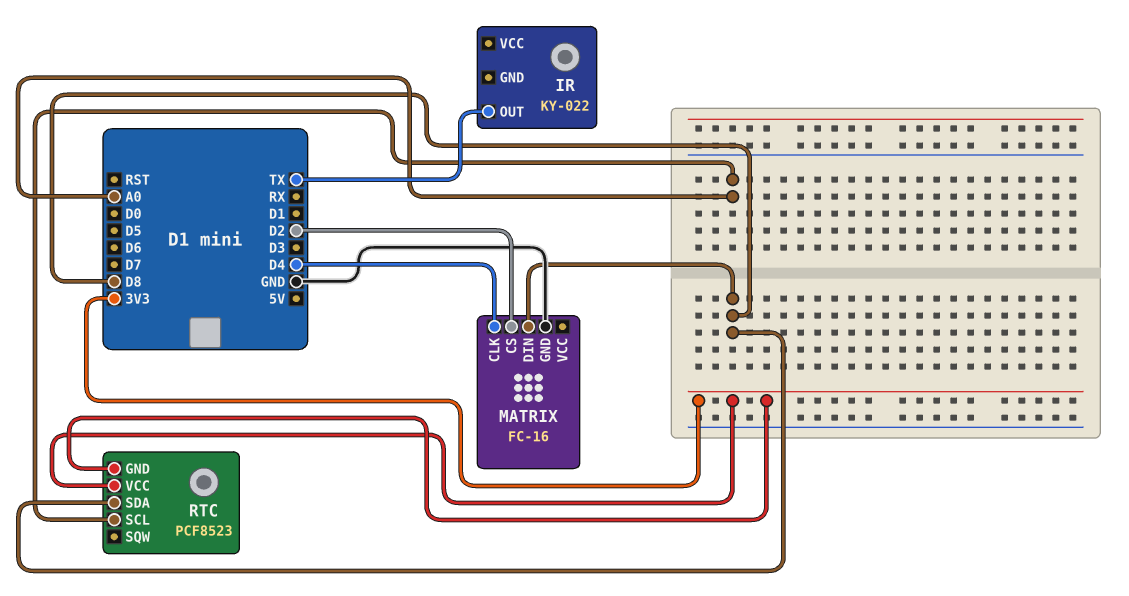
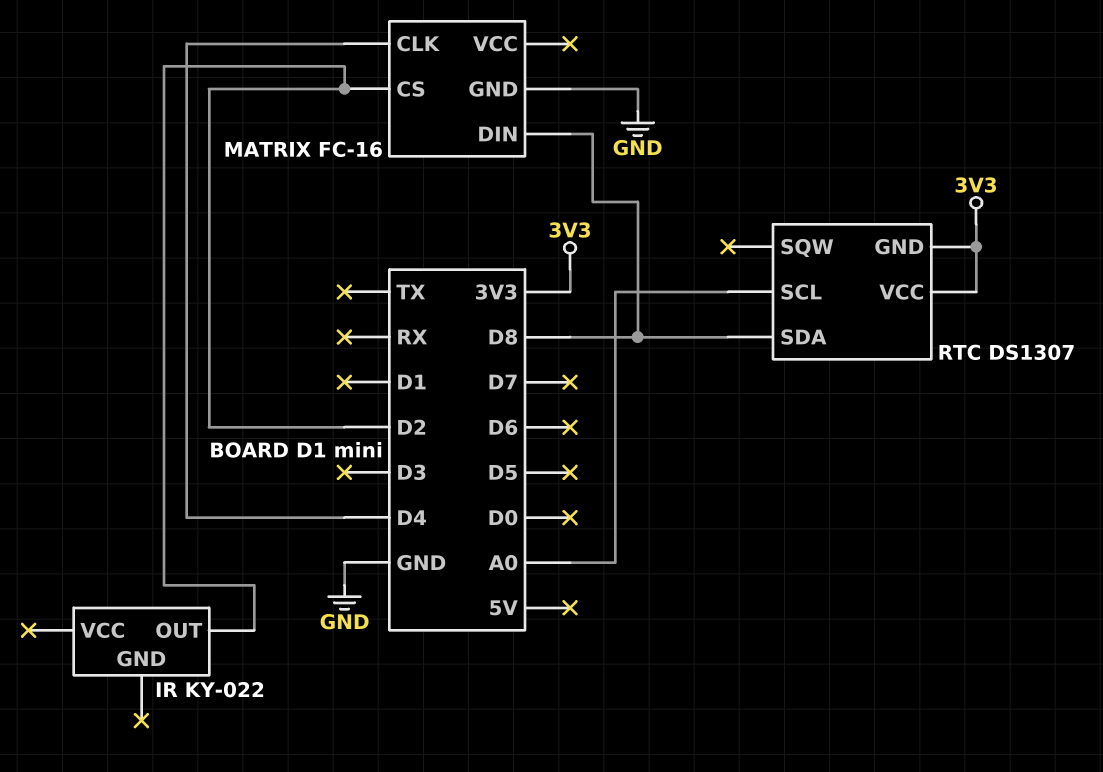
IR pin OUT: TX -> D2
RTC: PCF8523 -> DS1307

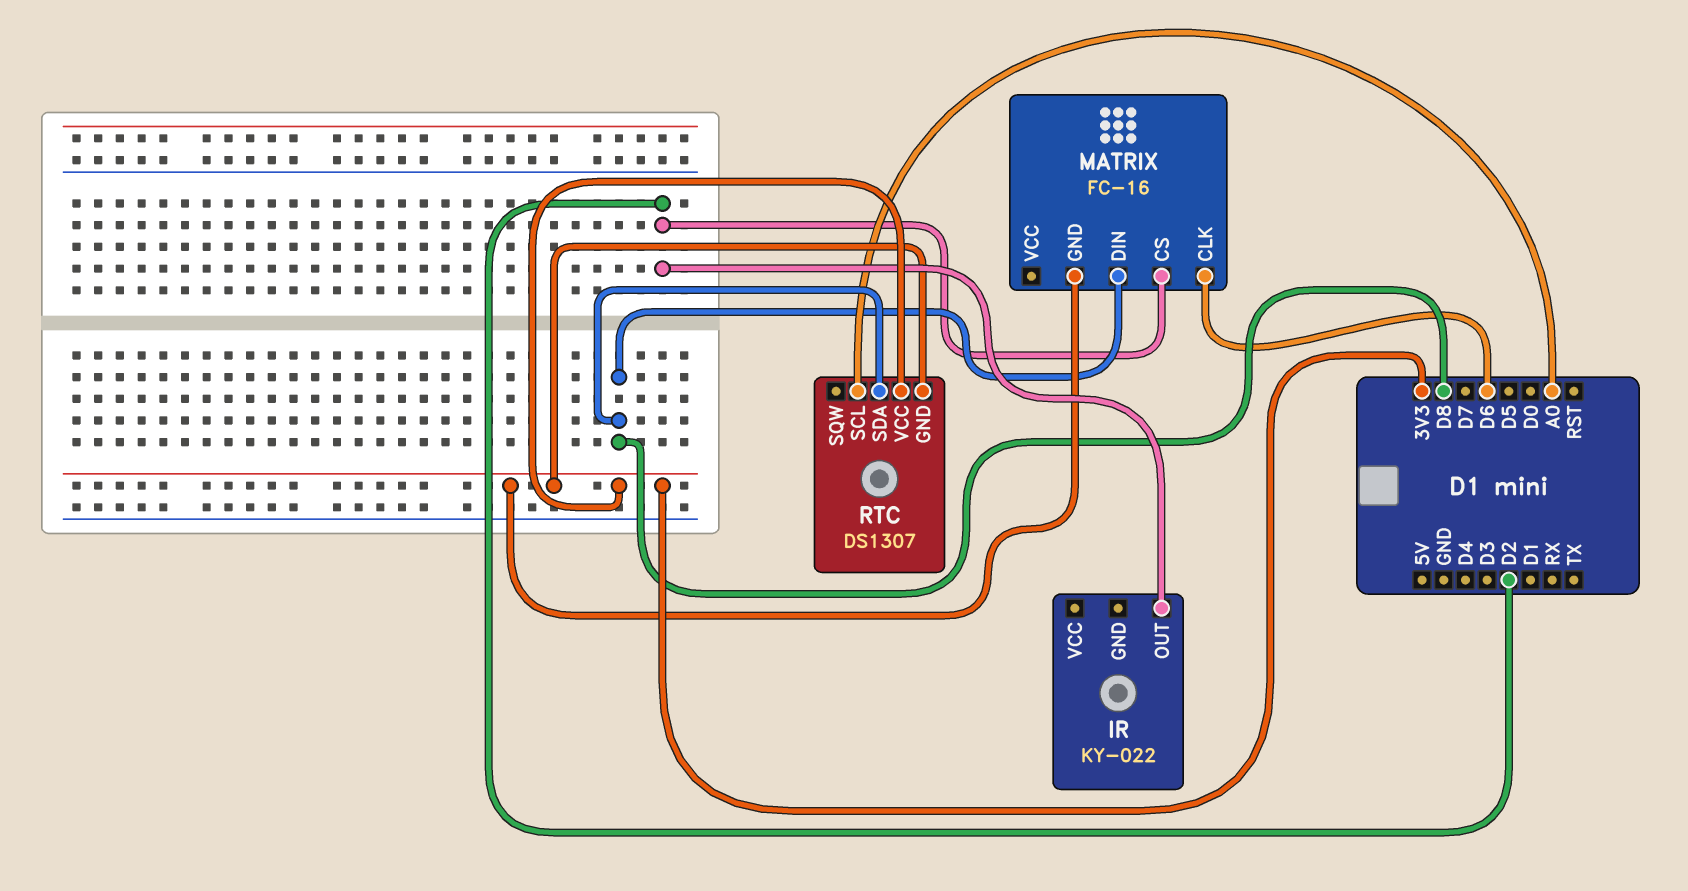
MATRIX pin CLK: D4 -> D6
MATRIX pin GND: GND -> 3V3

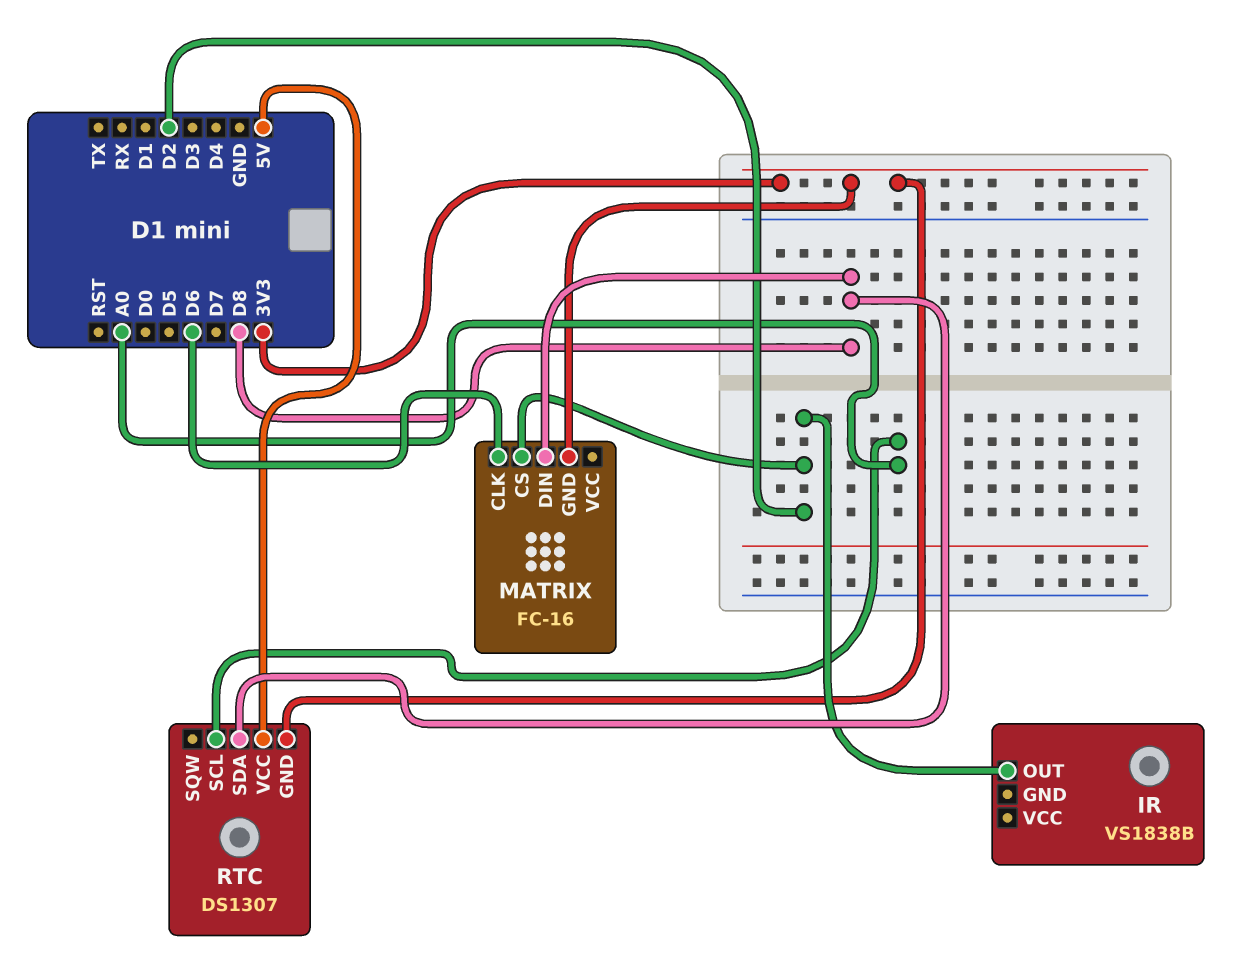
IR: KY-022 -> VS1838B
RTC pin VCC: 3V3 -> 5V

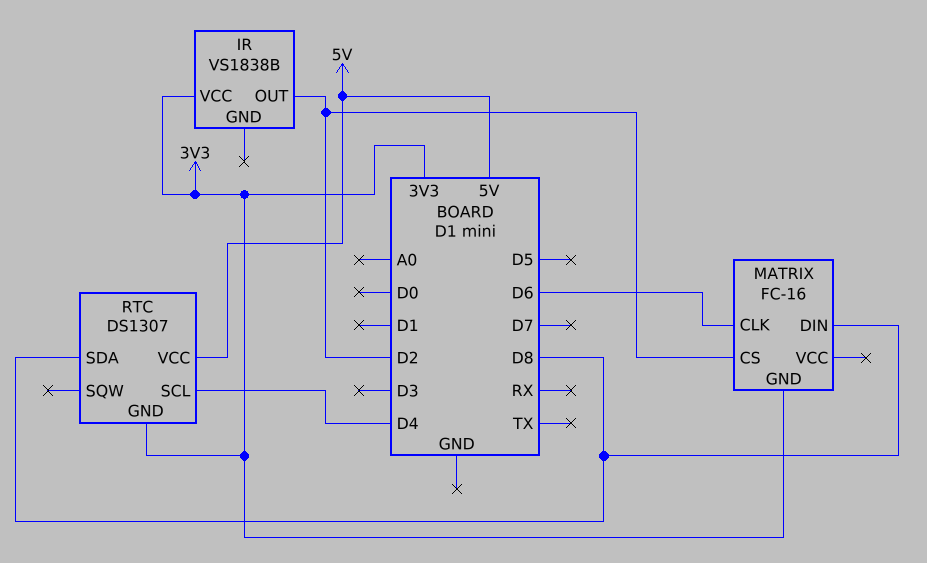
IR pin VCC: none -> 3V3
RTC pin SCL: A0 -> D4

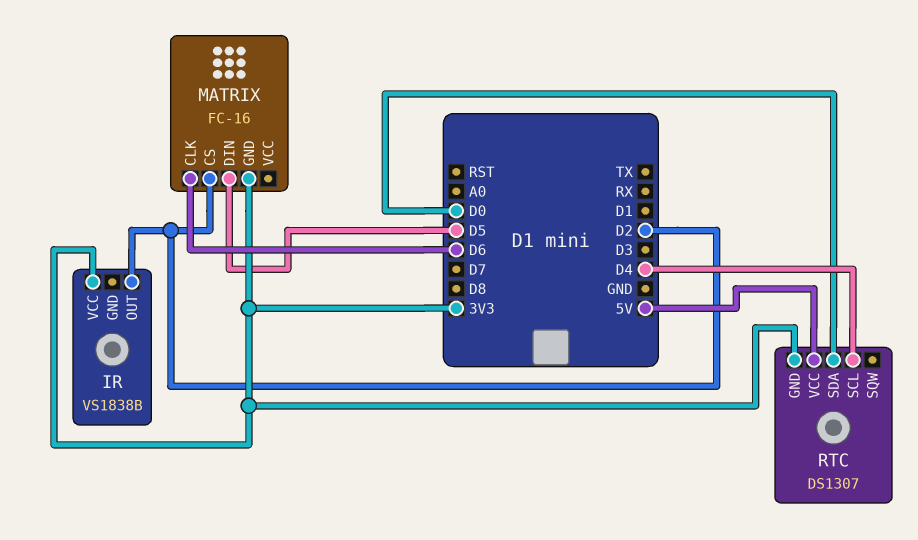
MATRIX pin DIN: D8 -> D5
RTC pin SDA: D8 -> D0

